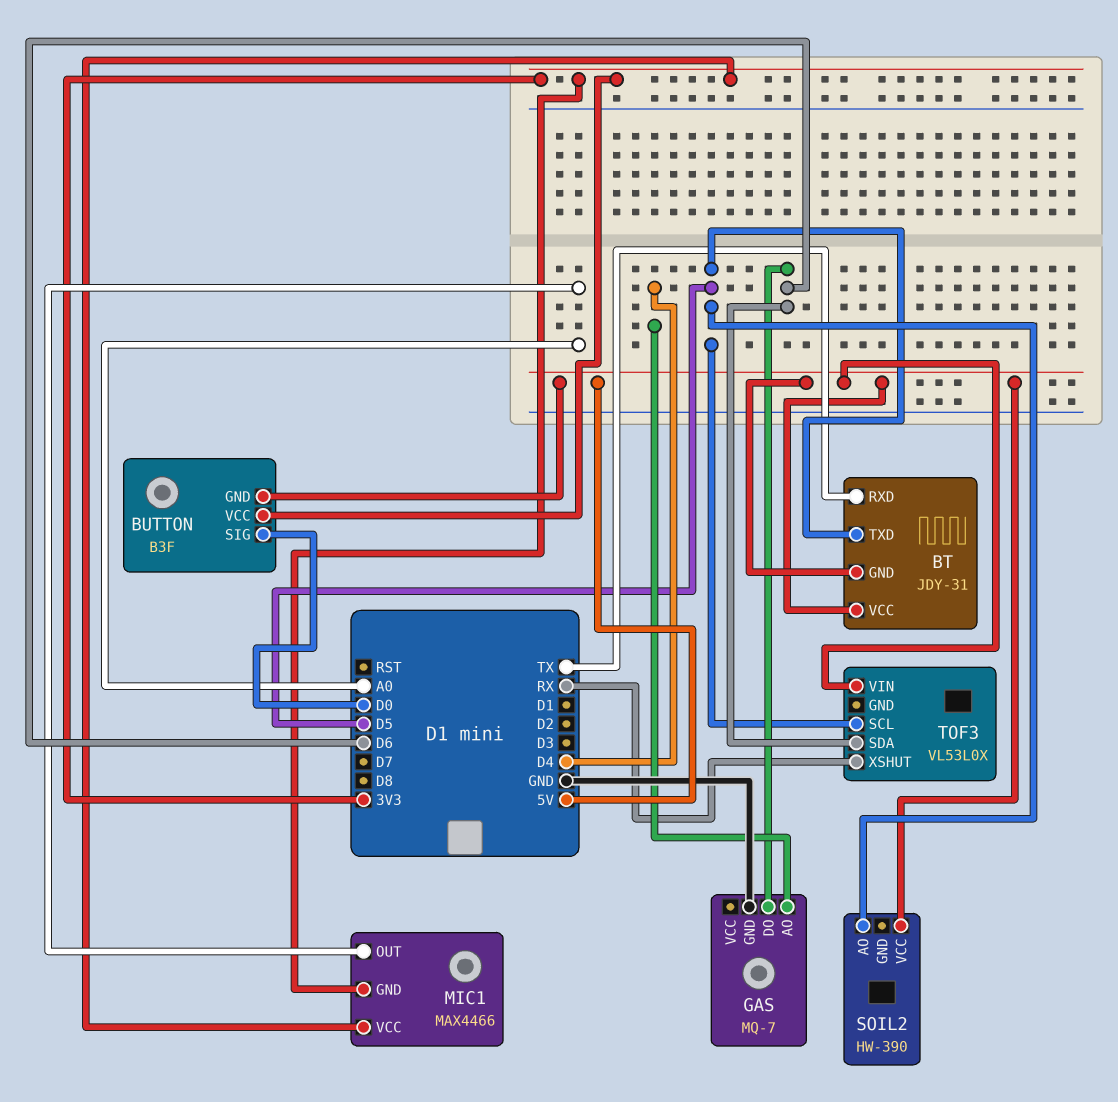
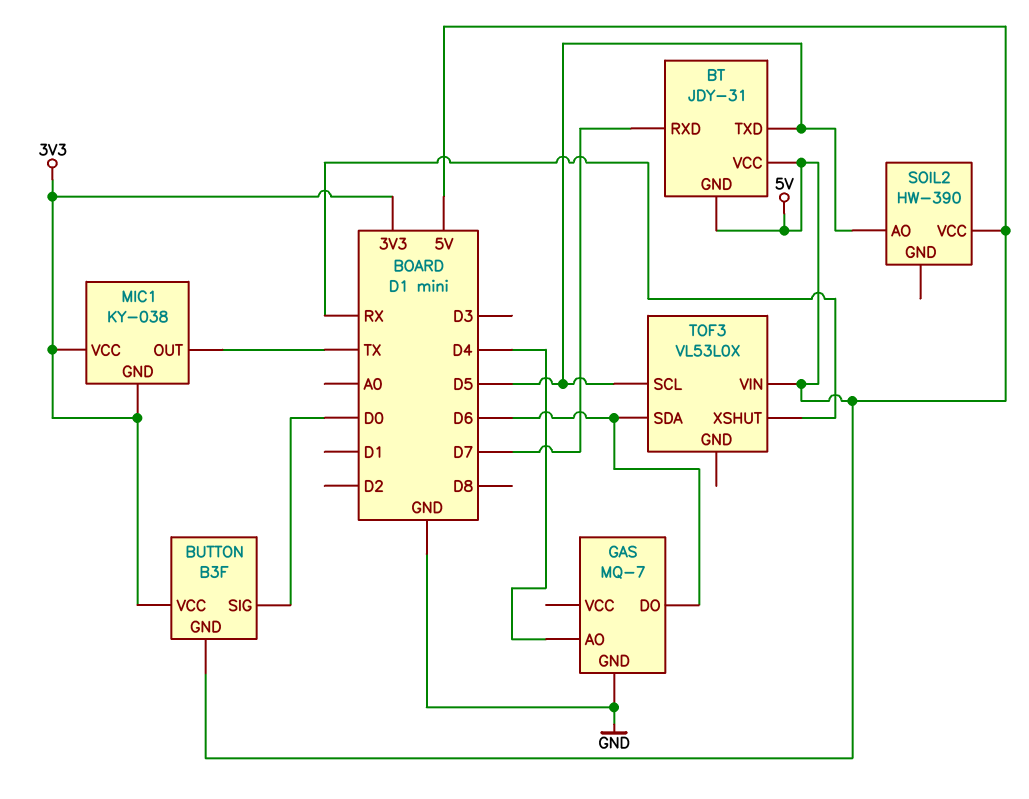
BT pin RXD: TX -> D7
MIC1: MAX4466 -> KY-038
MIC1 pin OUT: A0 -> TX

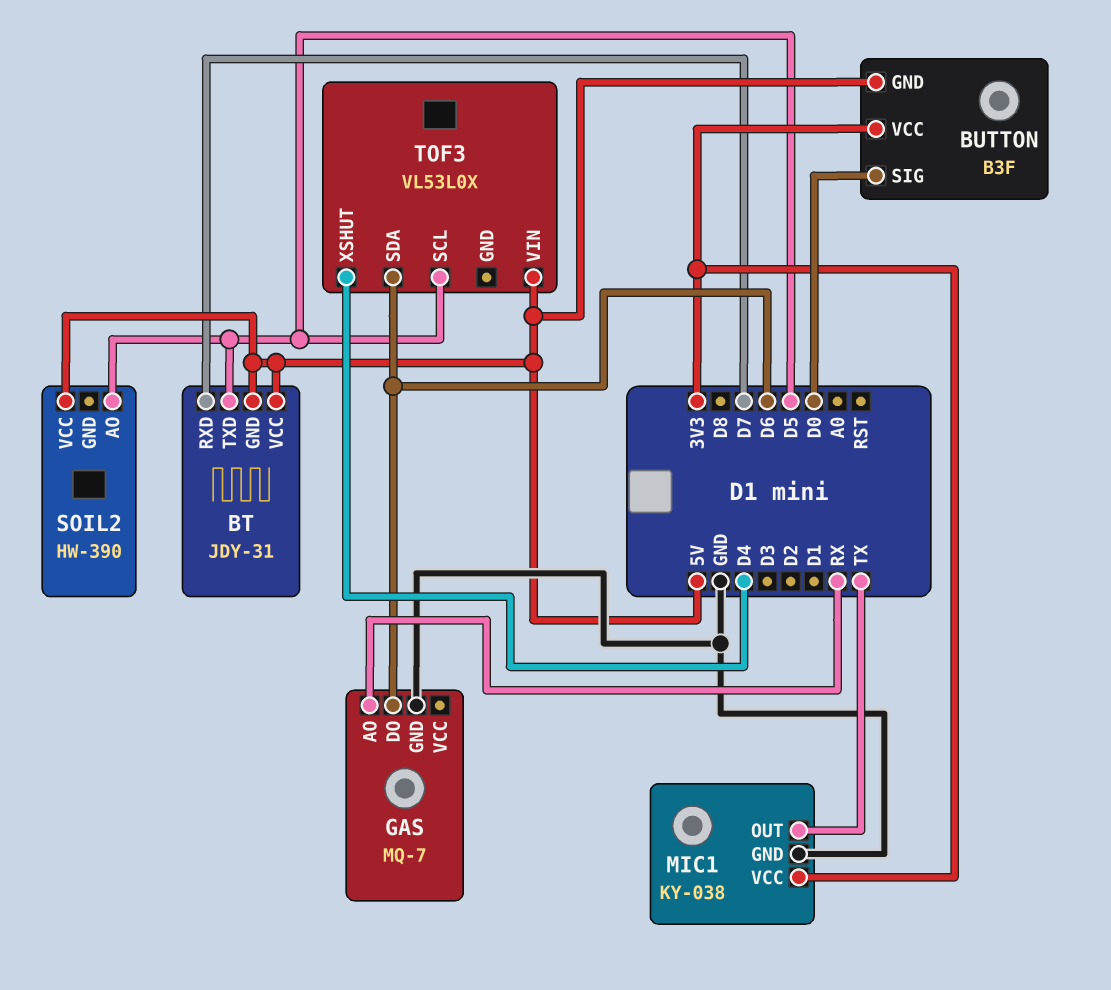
GAS pin AO: D4 -> RX
MIC1 pin GND: 3V3 -> GND
TOF3 pin XSHUT: RX -> D4

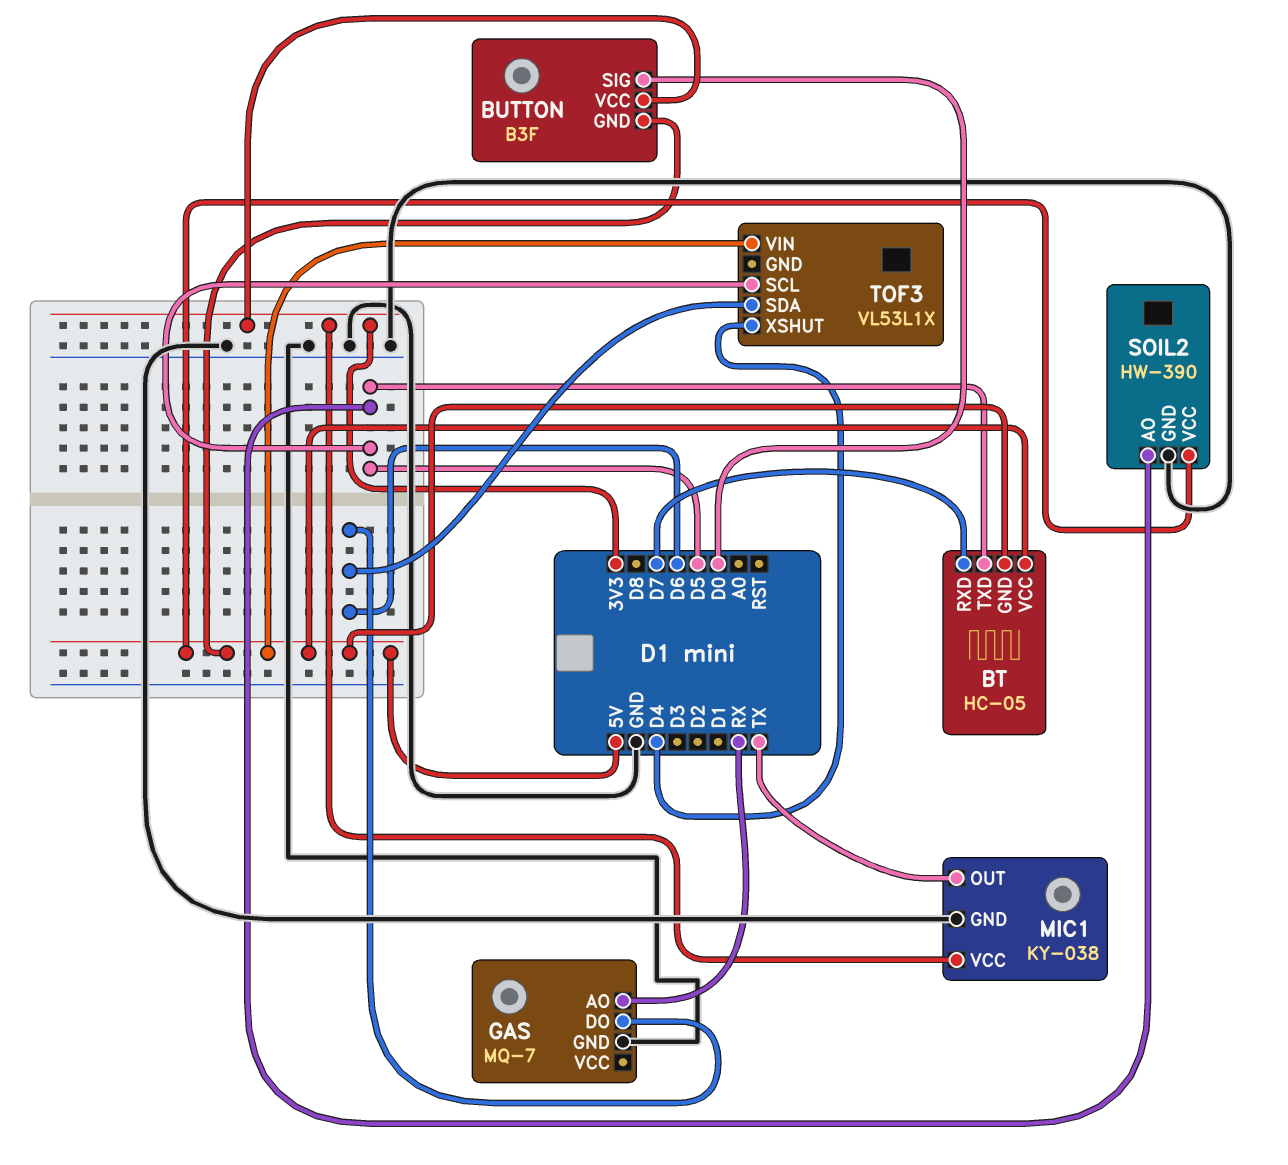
BT: JDY-31 -> HC-05
SOIL2 pin GND: none -> GND
TOF3: VL53L0X -> VL53L1X

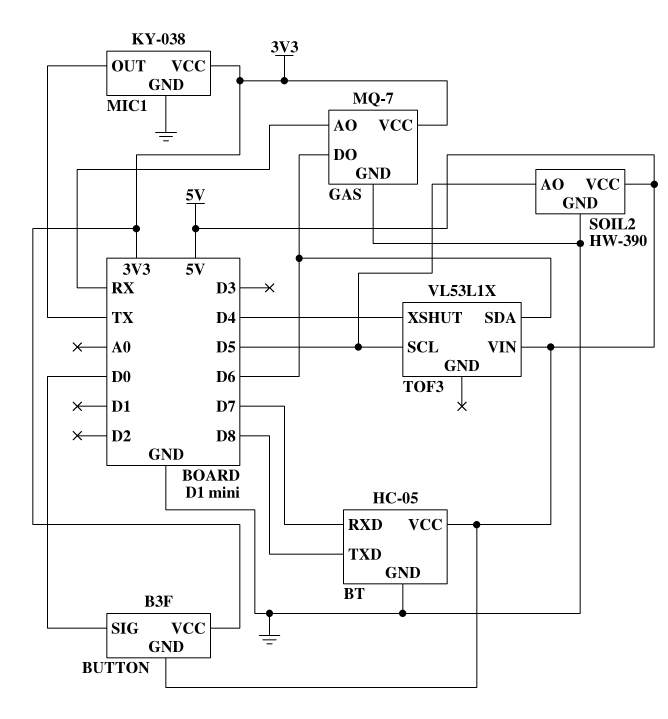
BT pin GND: 5V -> GND
BT pin TXD: D5 -> D8
GAS pin VCC: none -> 3V3

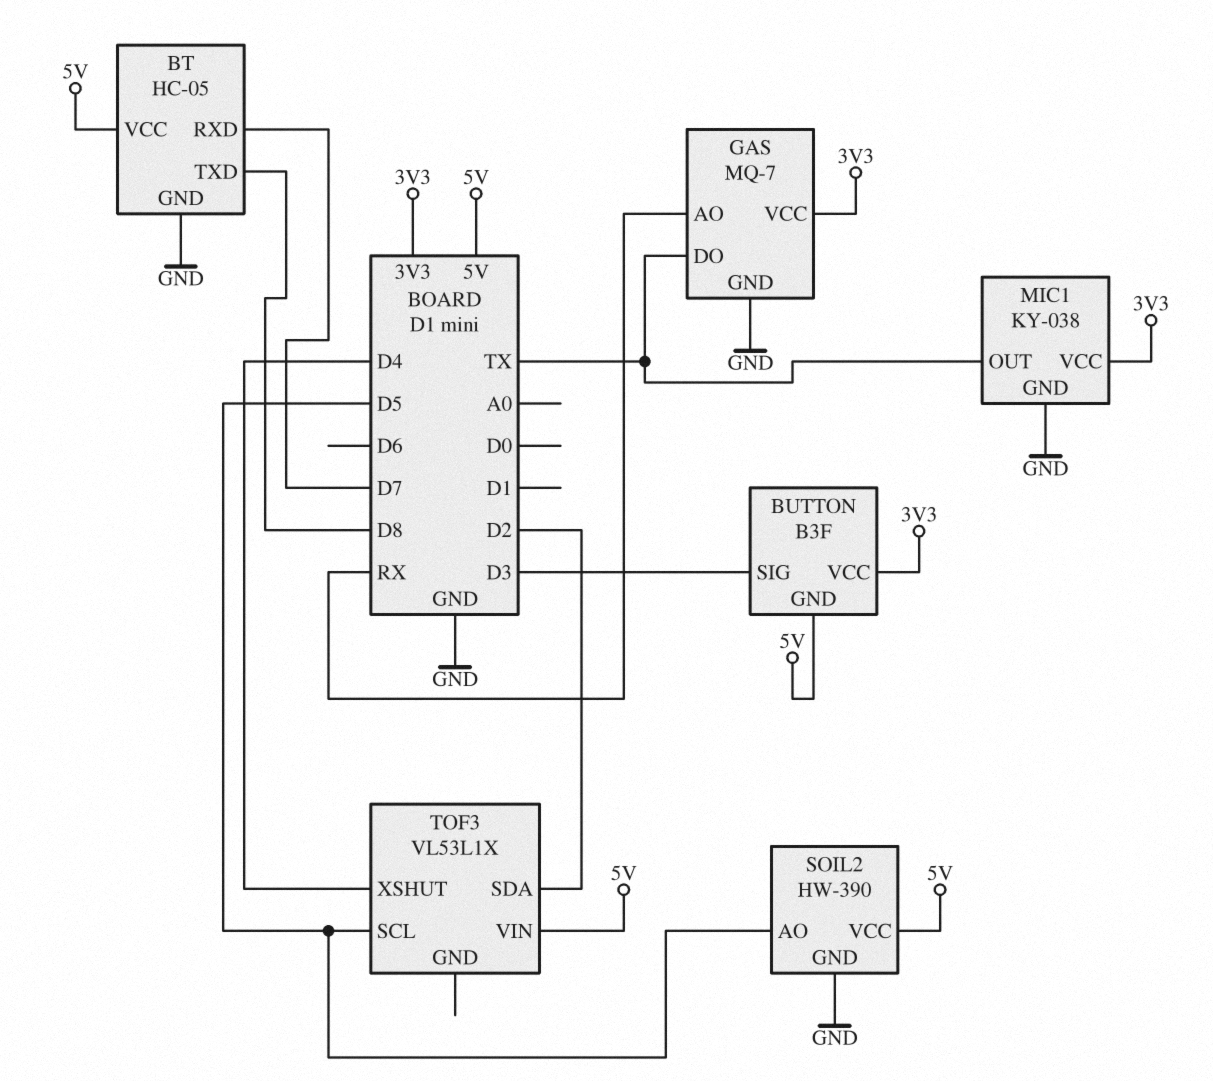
BUTTON pin SIG: D0 -> D3
GAS pin DO: D6 -> TX
TOF3 pin SDA: D6 -> D2

